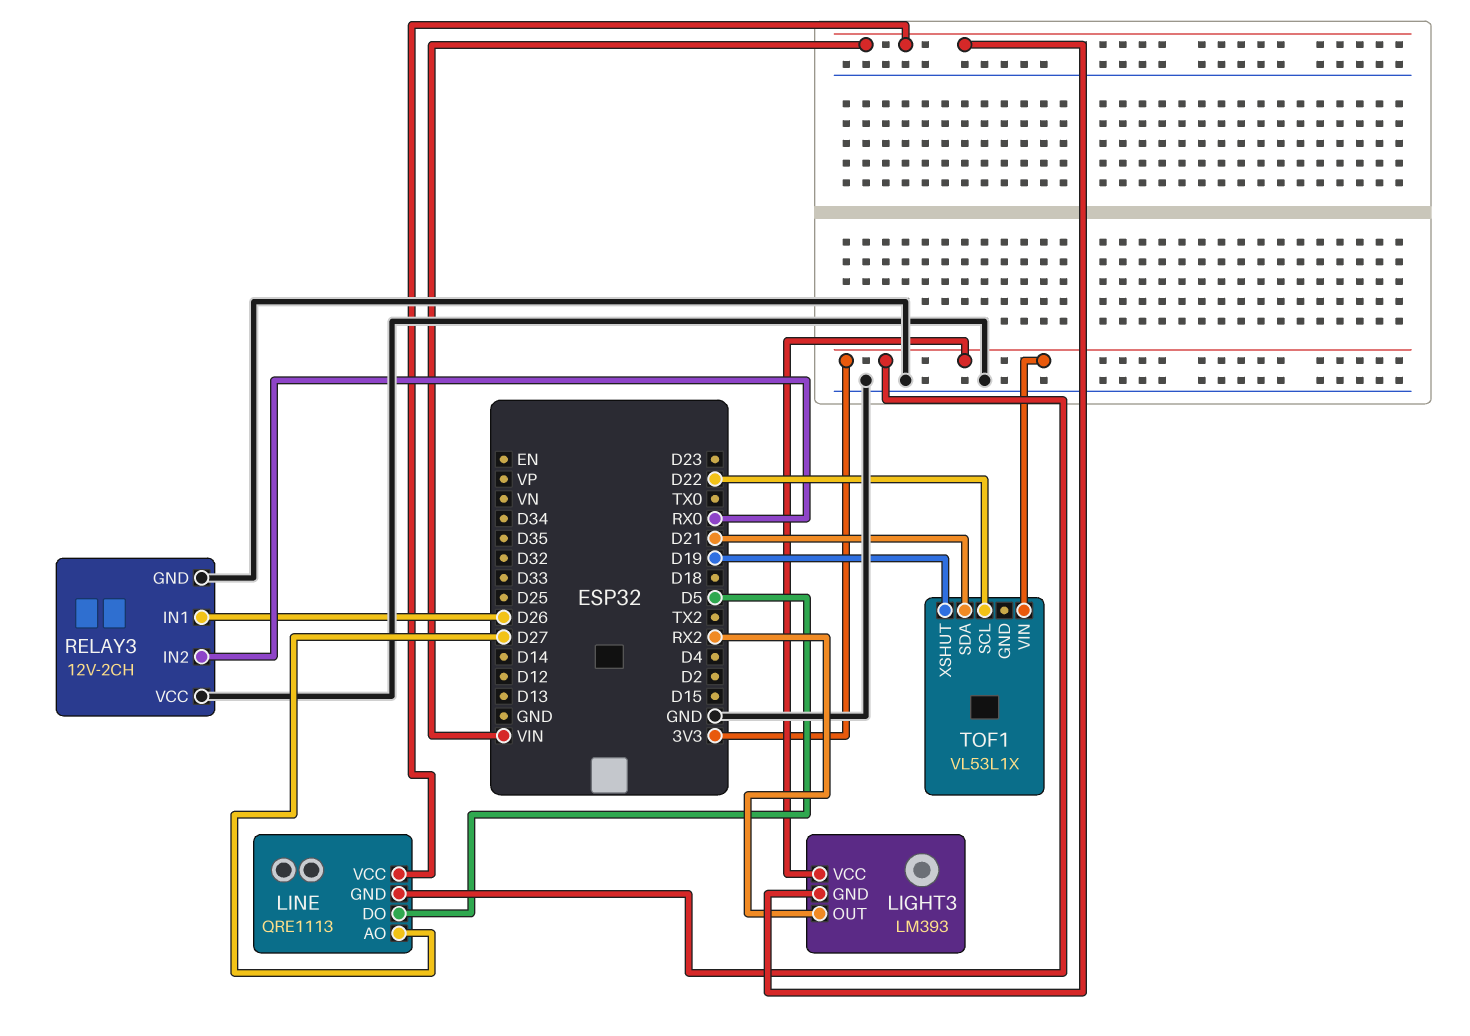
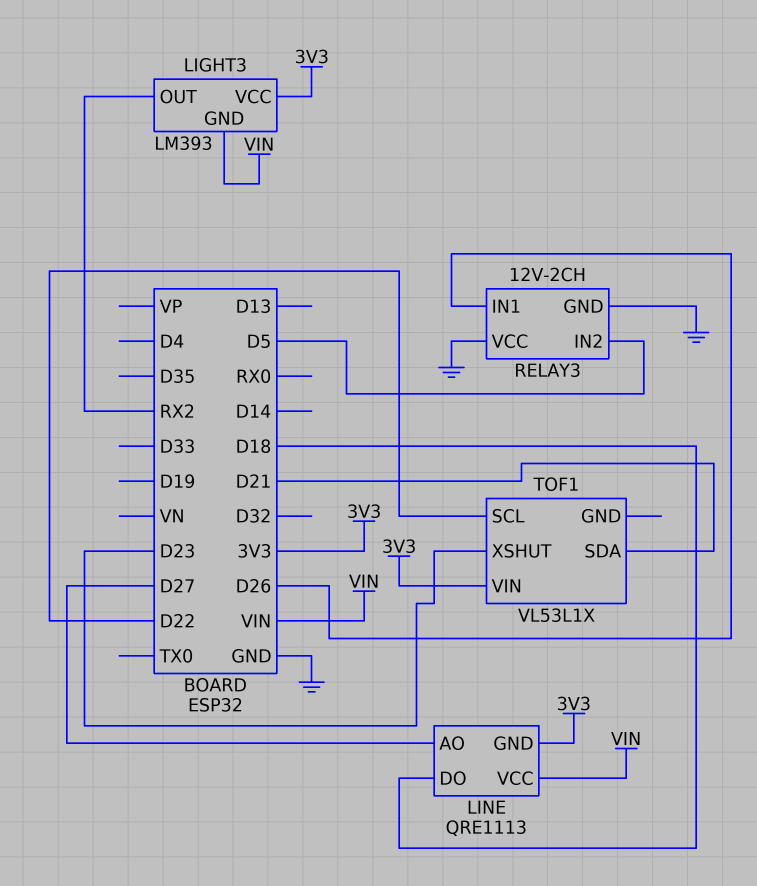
LINE pin DO: D5 -> D18
RELAY3 pin IN2: RX0 -> D5
TOF1 pin XSHUT: D19 -> D23

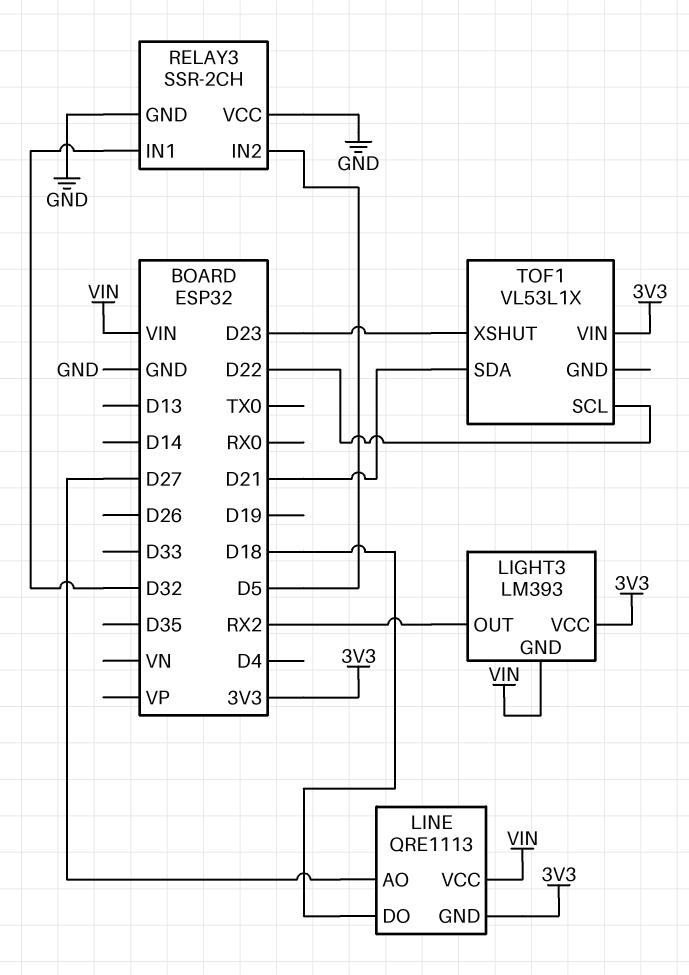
RELAY3: 12V-2CH -> SSR-2CH
RELAY3 pin IN1: D26 -> D32

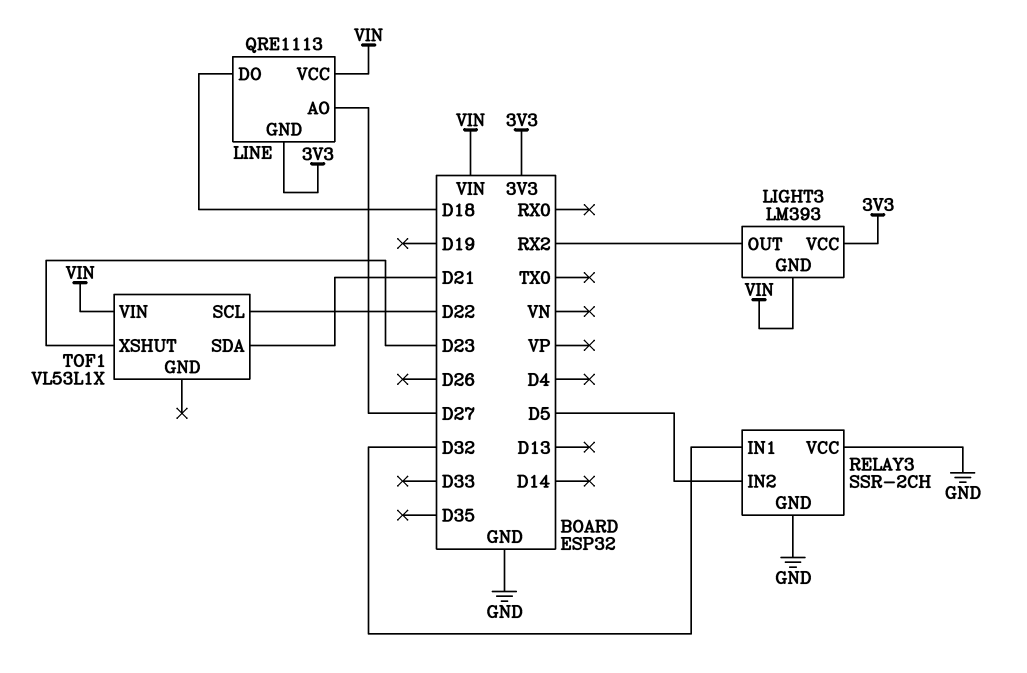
TOF1 pin VIN: 3V3 -> VIN

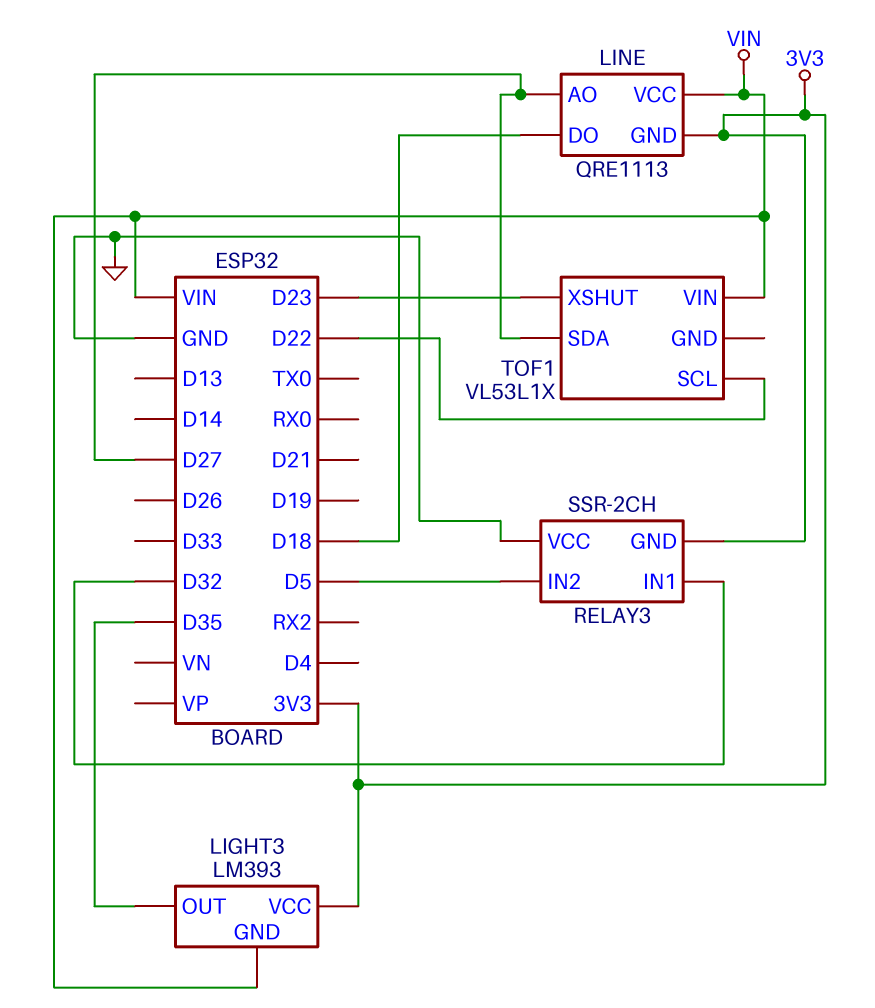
LIGHT3 pin OUT: RX2 -> D35
RELAY3 pin GND: GND -> 3V3
TOF1 pin SDA: D21 -> D27

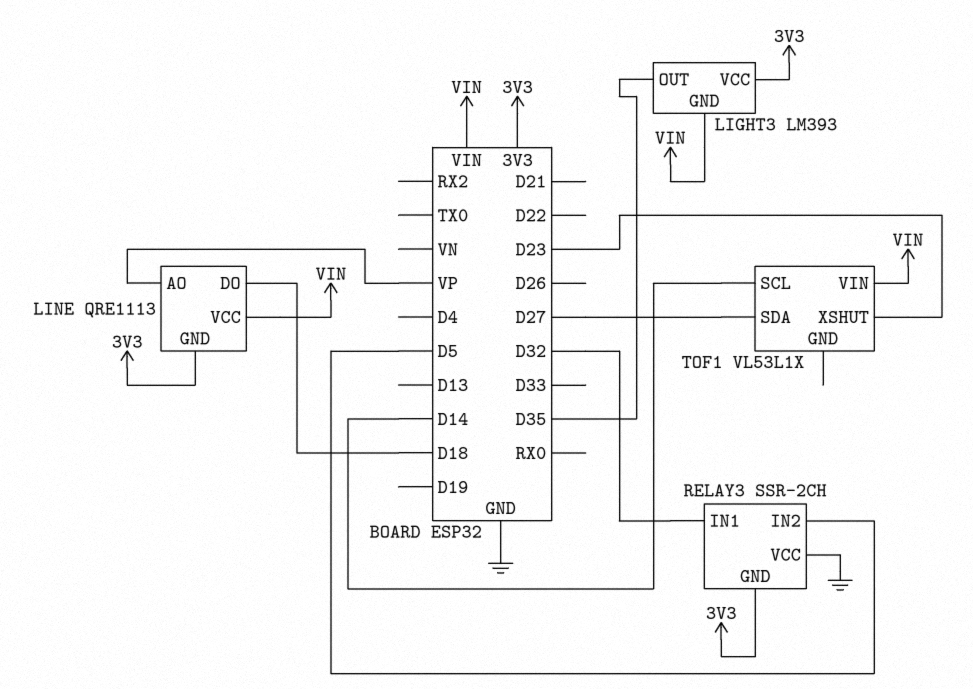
LINE pin AO: D27 -> VP
TOF1 pin SCL: D22 -> D14

